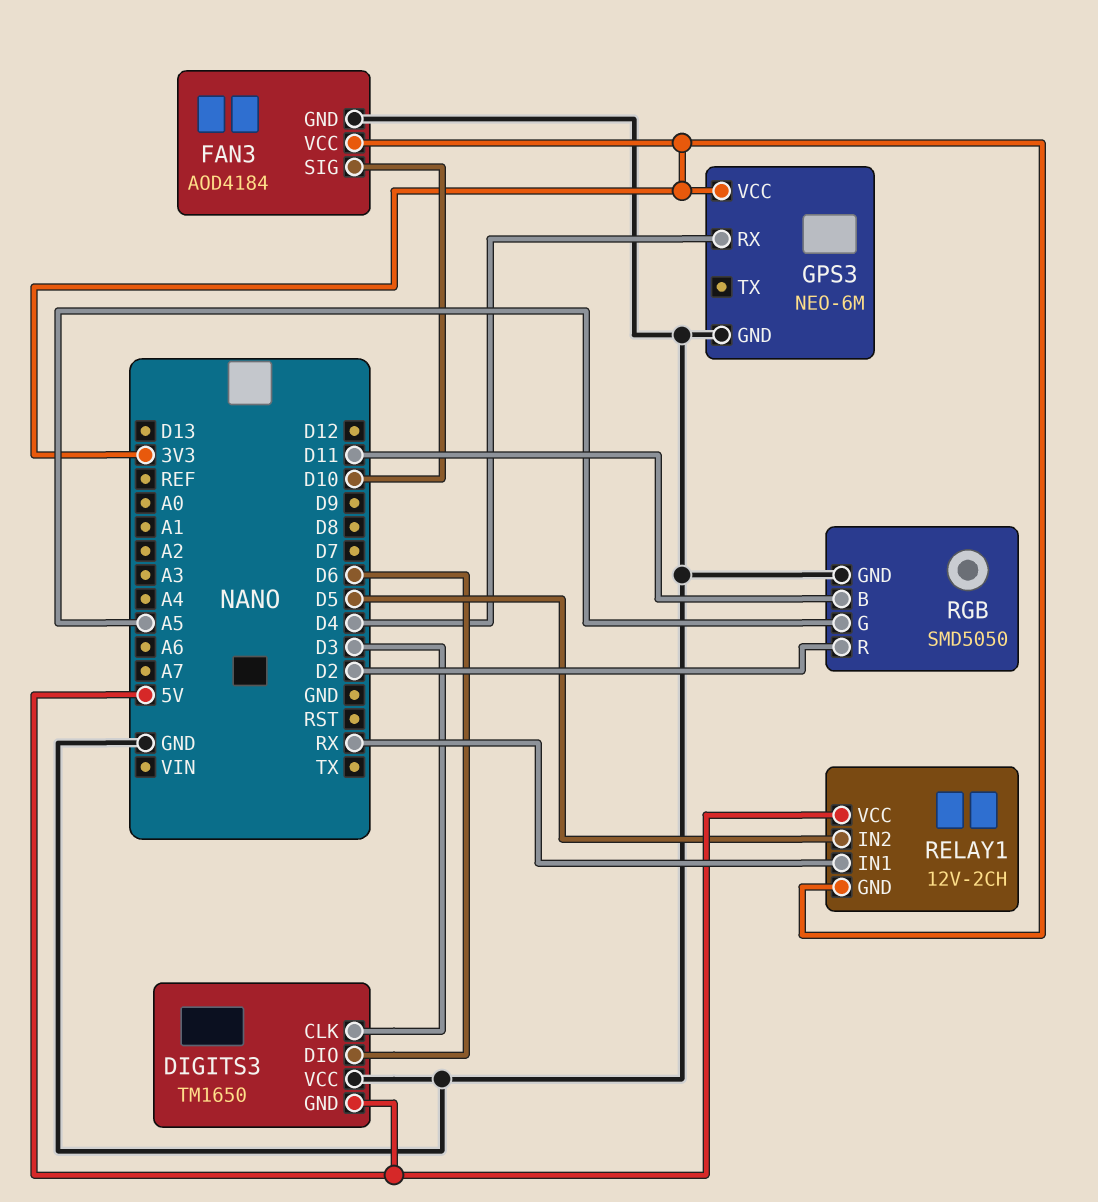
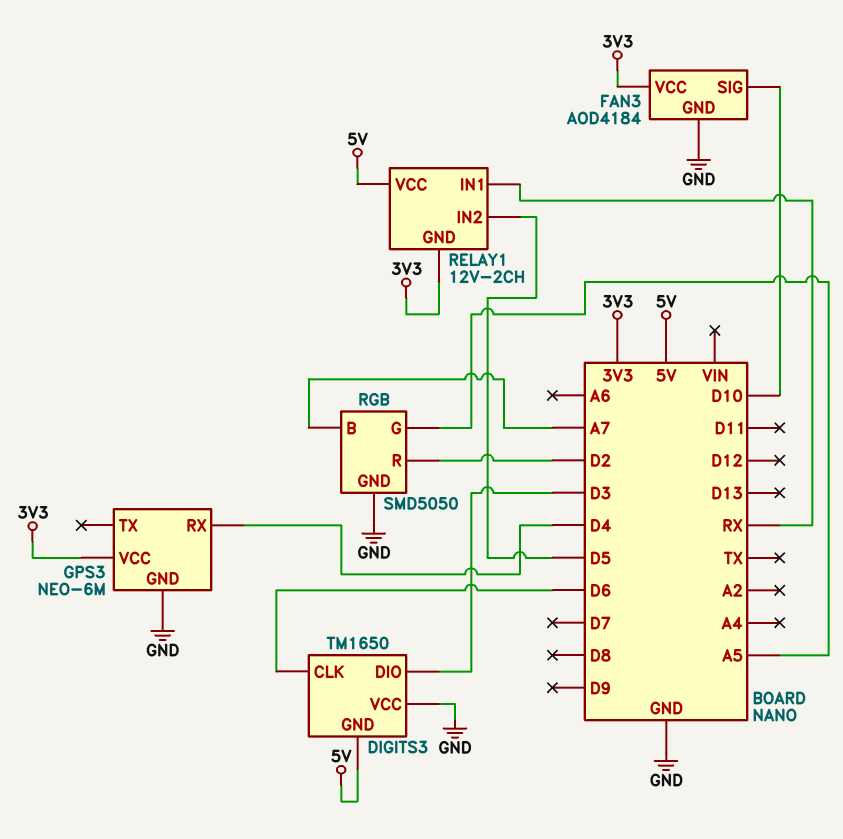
DIGITS3 pin CLK: D3 -> D6
DIGITS3 pin DIO: D6 -> D3
RGB pin B: D11 -> A7

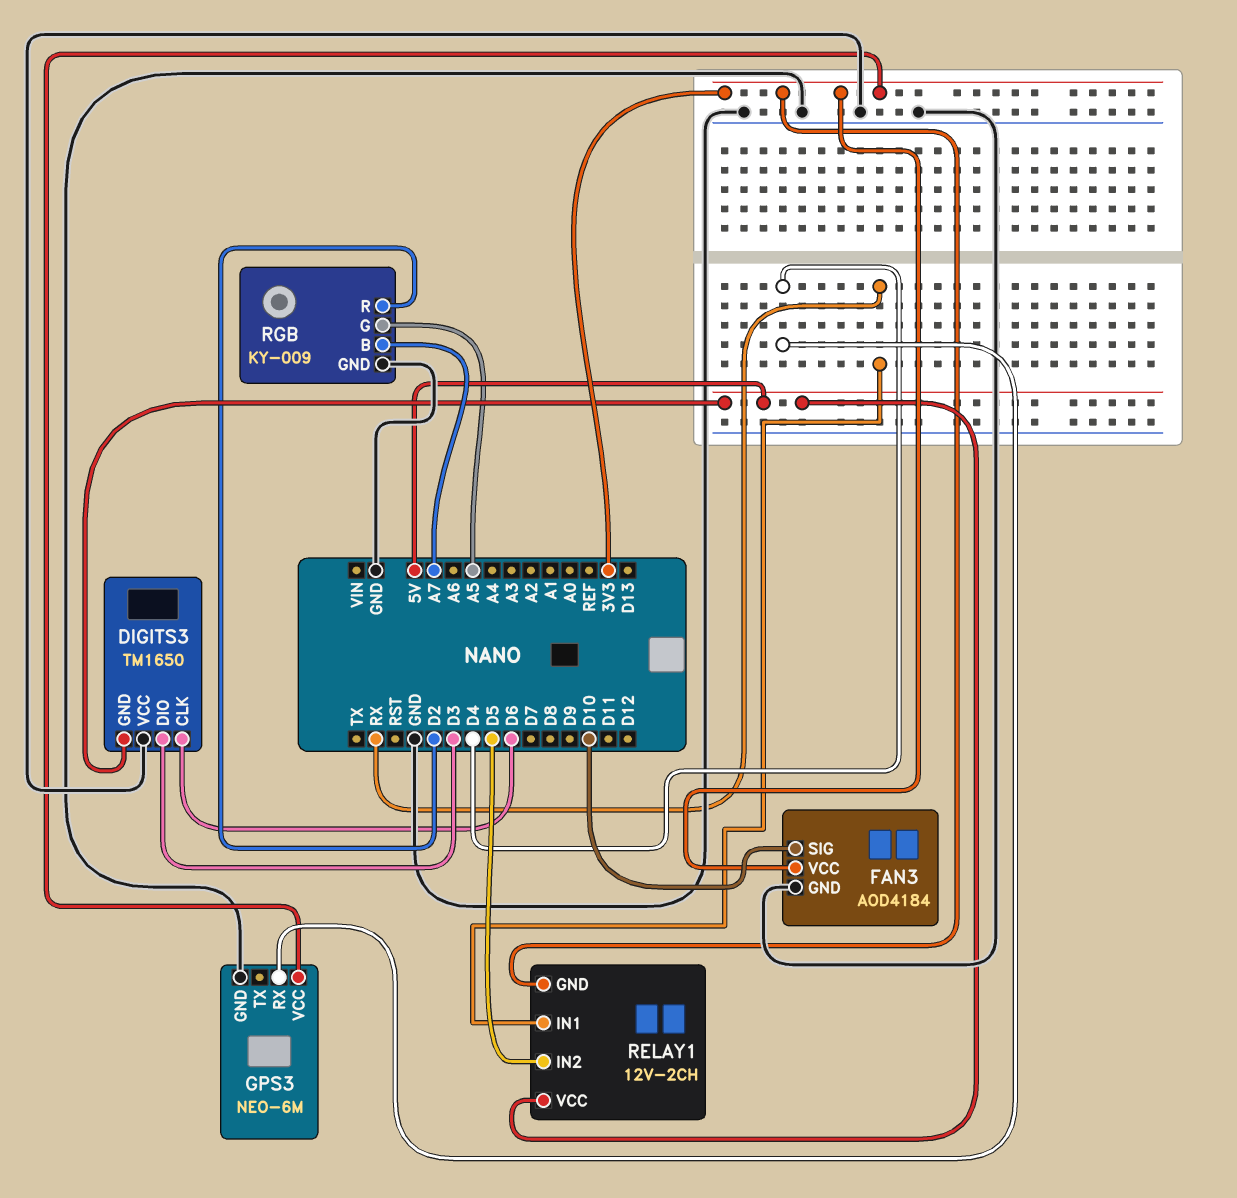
RGB: SMD5050 -> KY-009

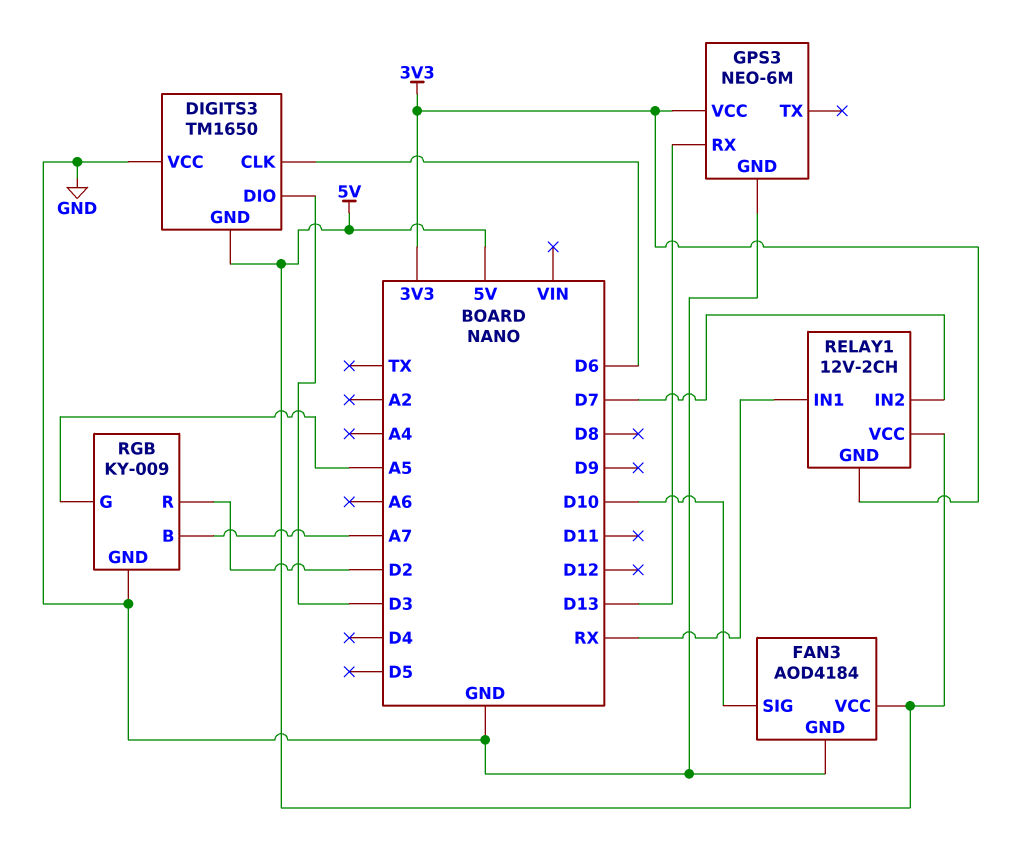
FAN3 pin VCC: 3V3 -> 5V
GPS3 pin RX: D4 -> D13
RELAY1 pin IN2: D5 -> D7

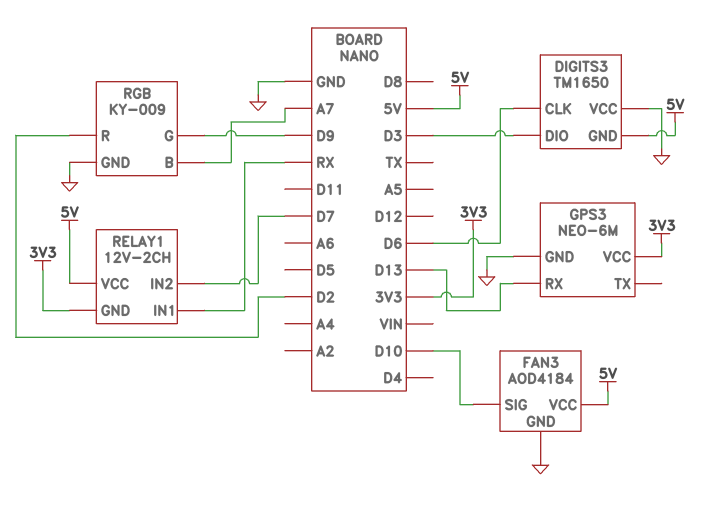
RGB pin G: A5 -> D9

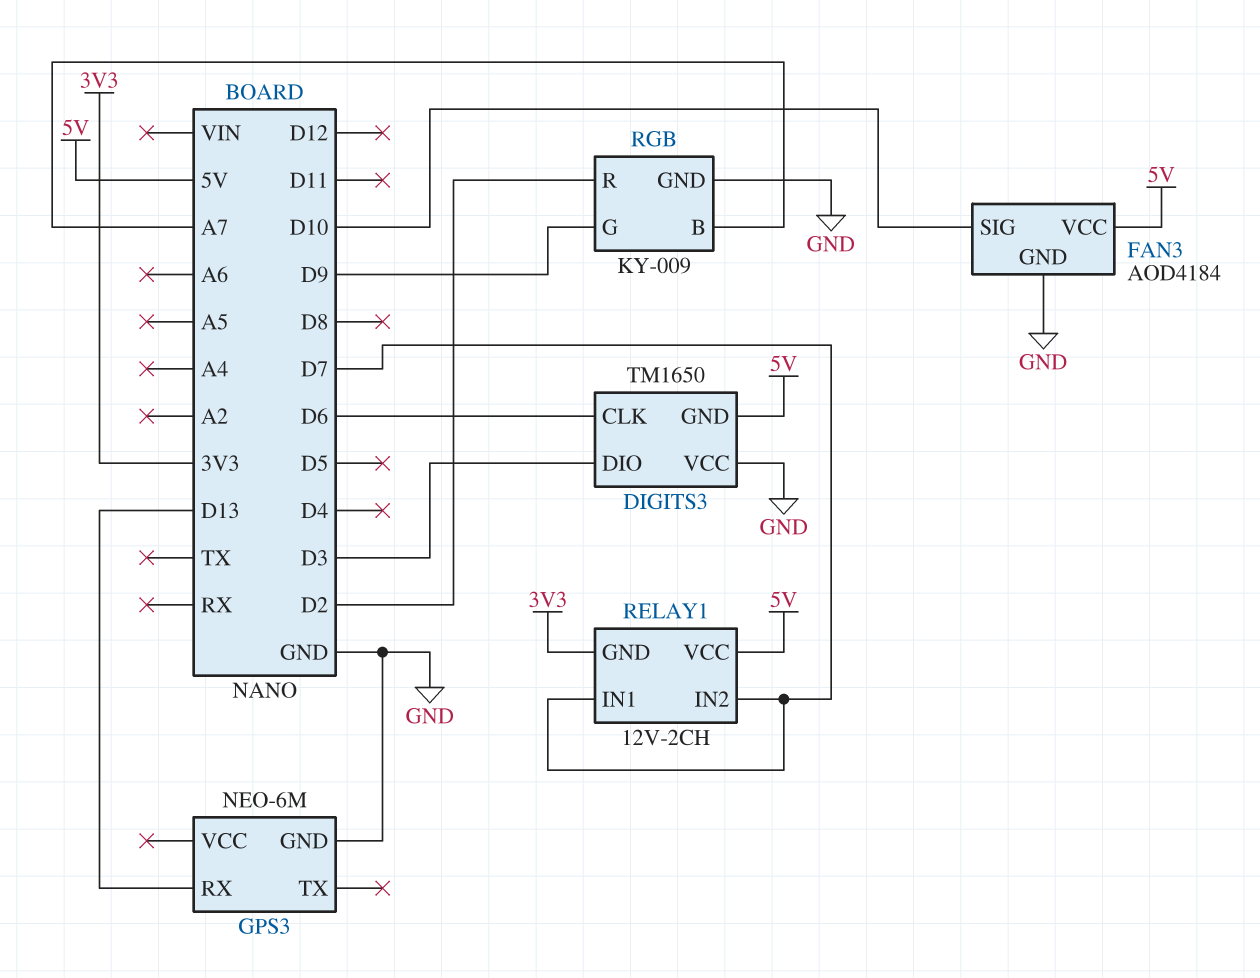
GPS3 pin VCC: 3V3 -> none
RELAY1 pin IN1: RX -> D7

